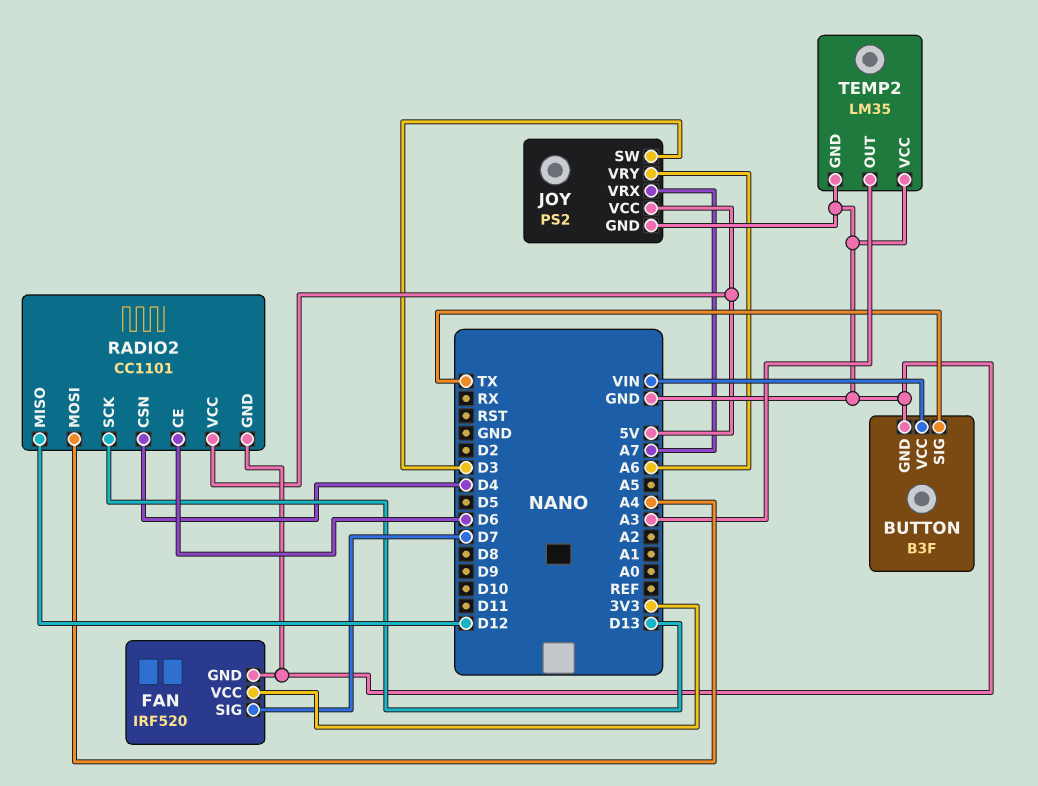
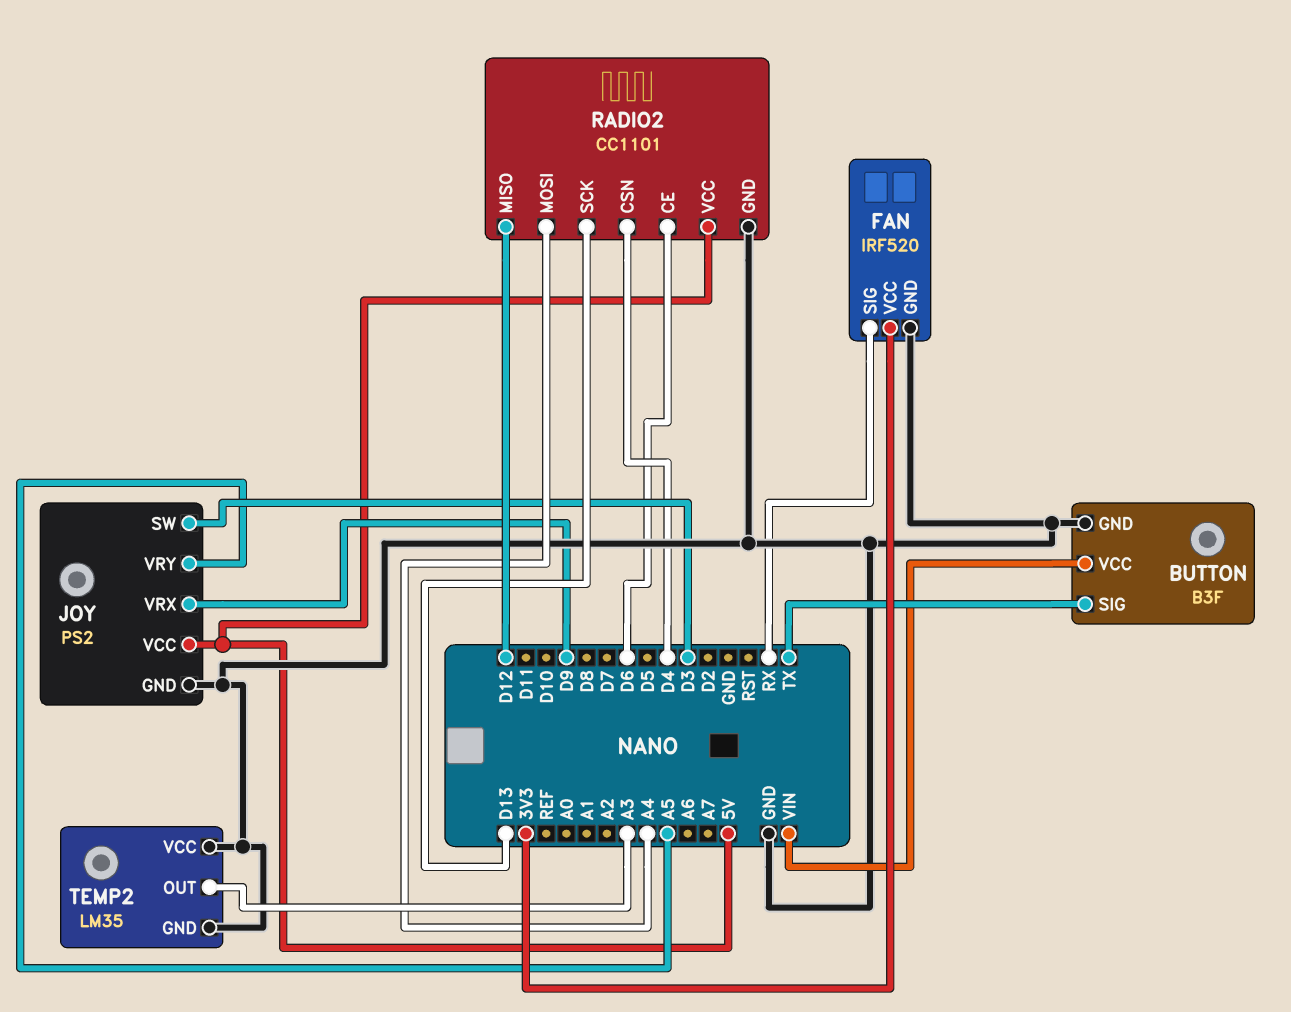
FAN pin SIG: D7 -> RX
JOY pin VRX: A7 -> D9
JOY pin VRY: A6 -> A5

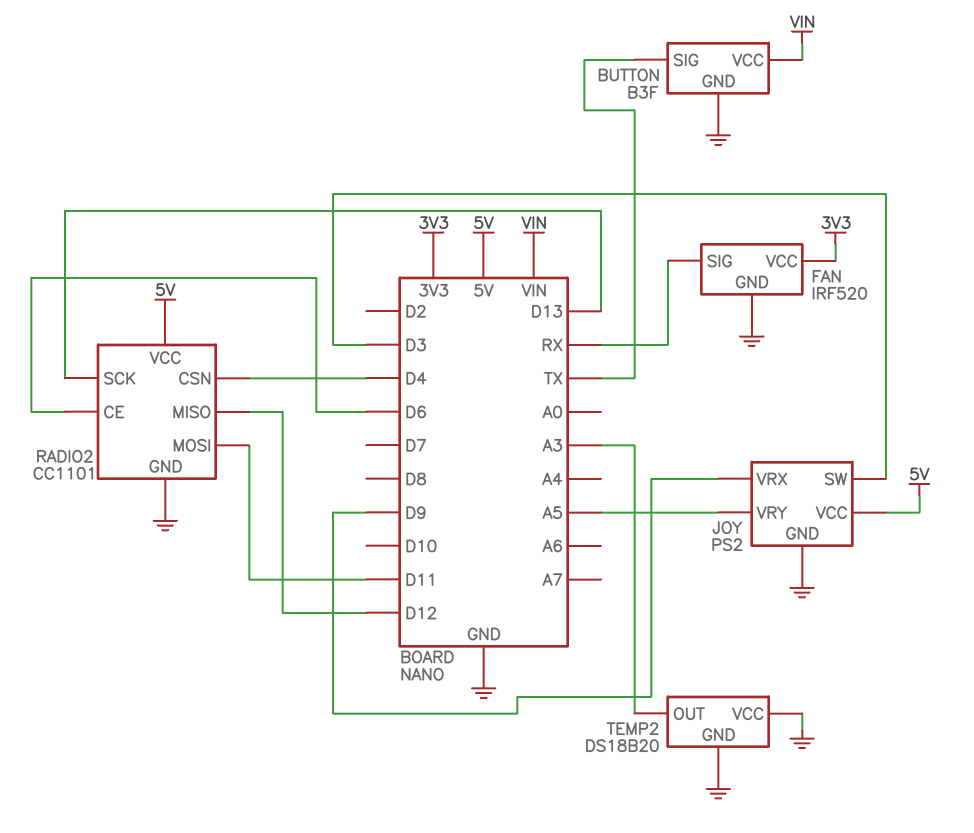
RADIO2 pin MOSI: A4 -> D11
TEMP2: LM35 -> DS18B20

